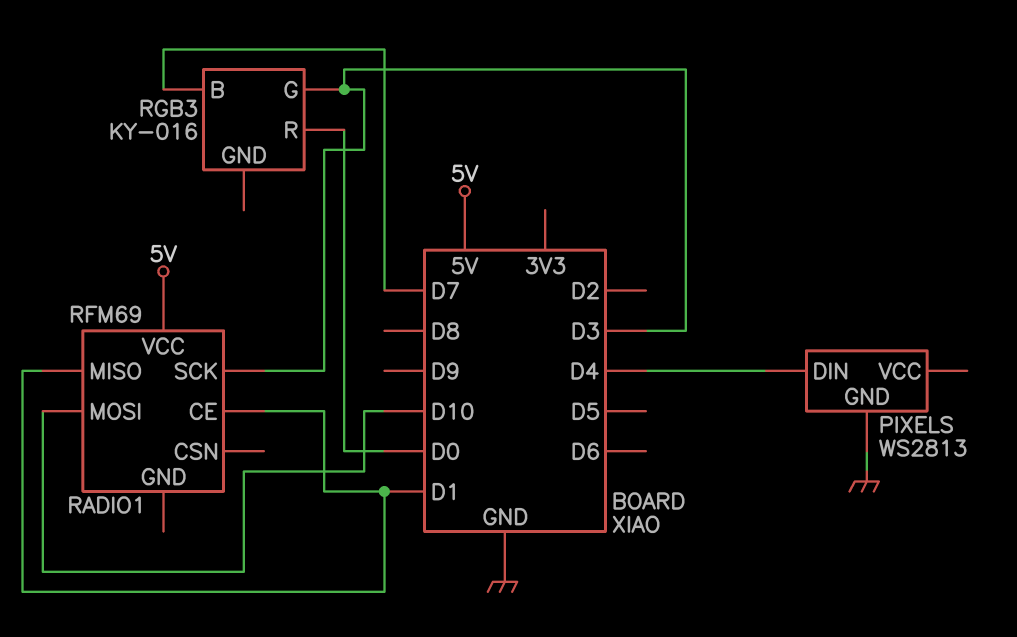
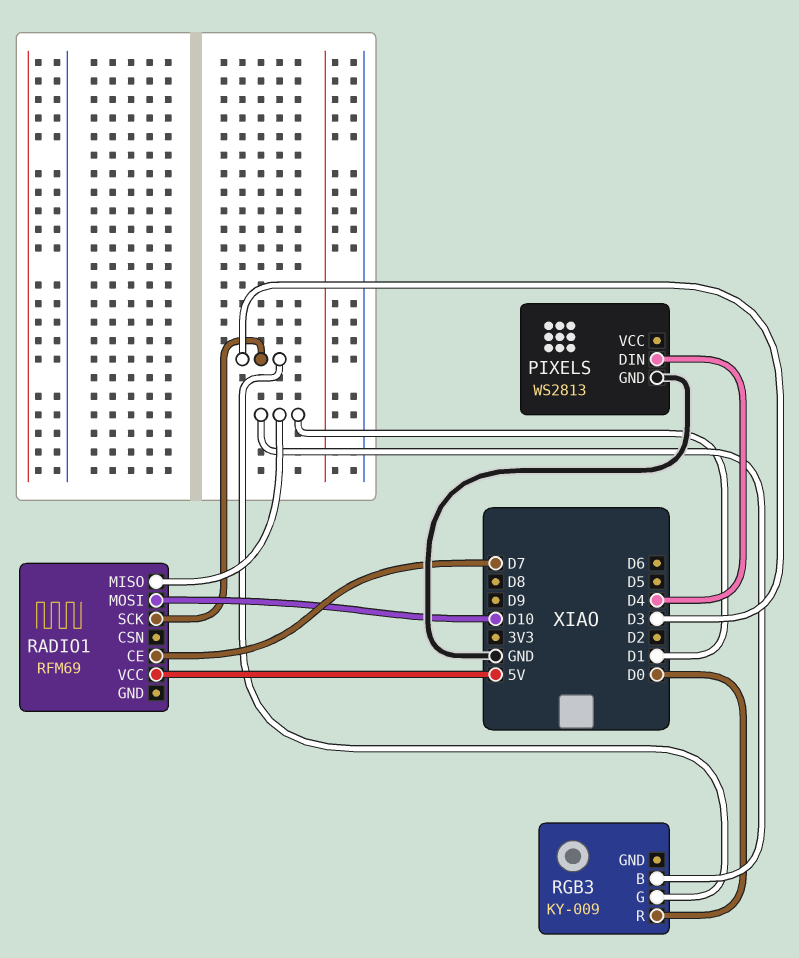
RADIO1 pin CE: D1 -> D7
RGB3: KY-016 -> KY-009
RGB3 pin B: D7 -> D1

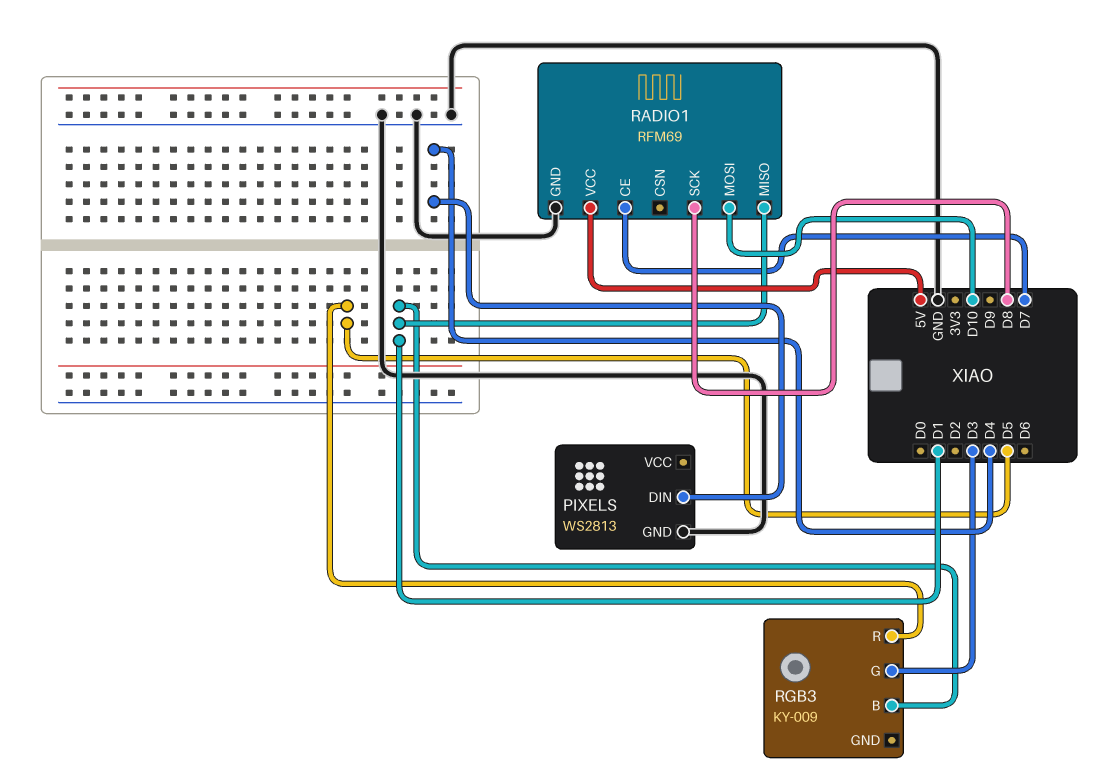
RADIO1 pin GND: none -> GND
RADIO1 pin SCK: D3 -> D8
RGB3 pin R: D0 -> D5

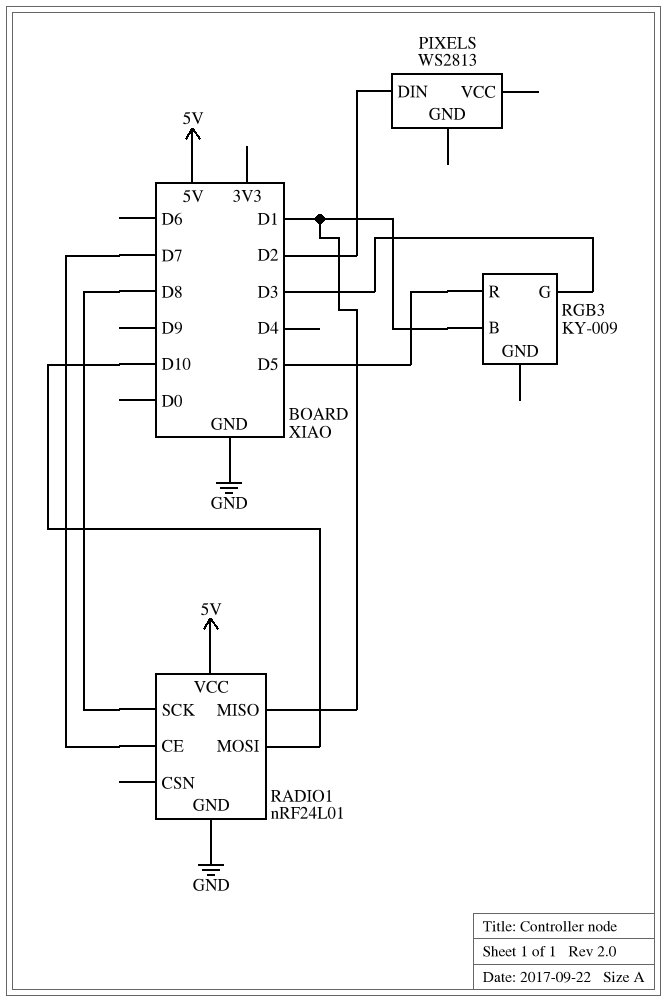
PIXELS pin DIN: D4 -> D2
PIXELS pin GND: GND -> none
RADIO1: RFM69 -> nRF24L01

